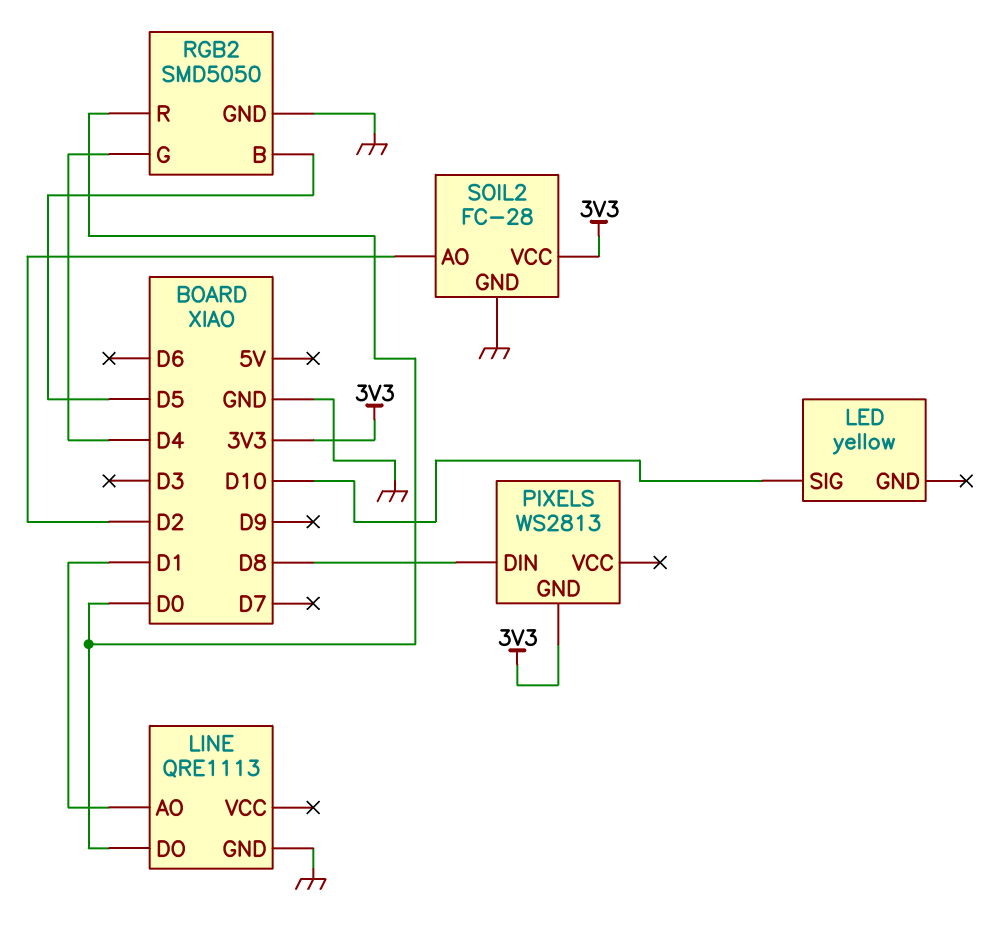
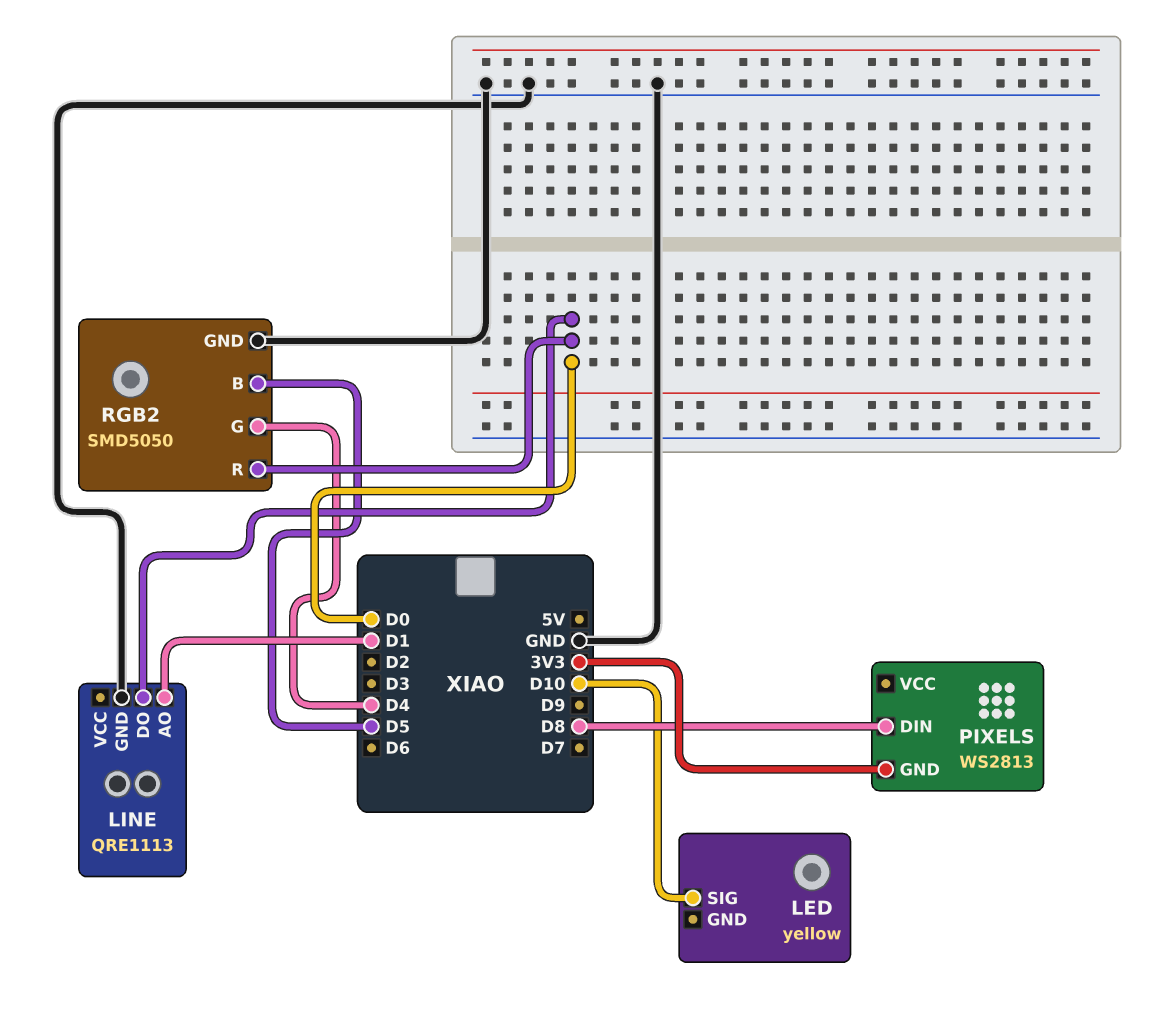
SOIL2: FC-28 -> none
SOIL2 pin AO: D2 -> none
SOIL2 pin GND: GND -> none
SOIL2 pin VCC: 3V3 -> none

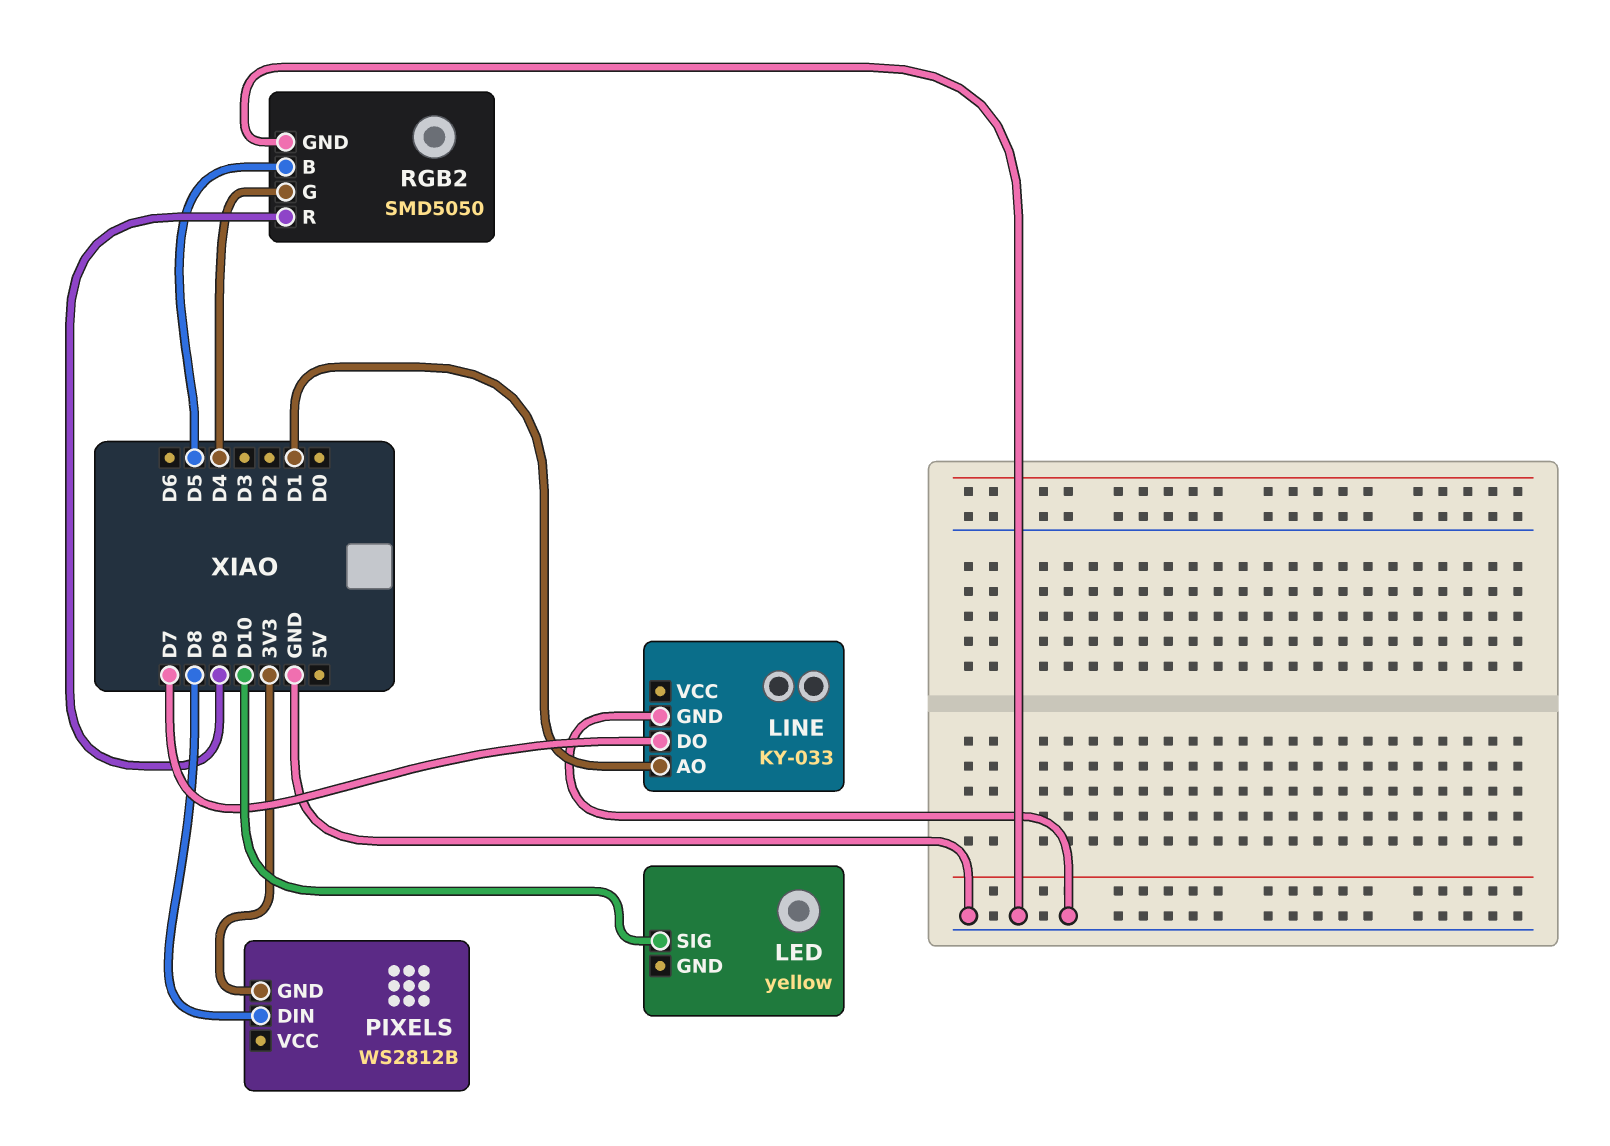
LINE: QRE1113 -> KY-033
LINE pin DO: D0 -> D7
PIXELS: WS2813 -> WS2812B
RGB2 pin R: D0 -> D9

